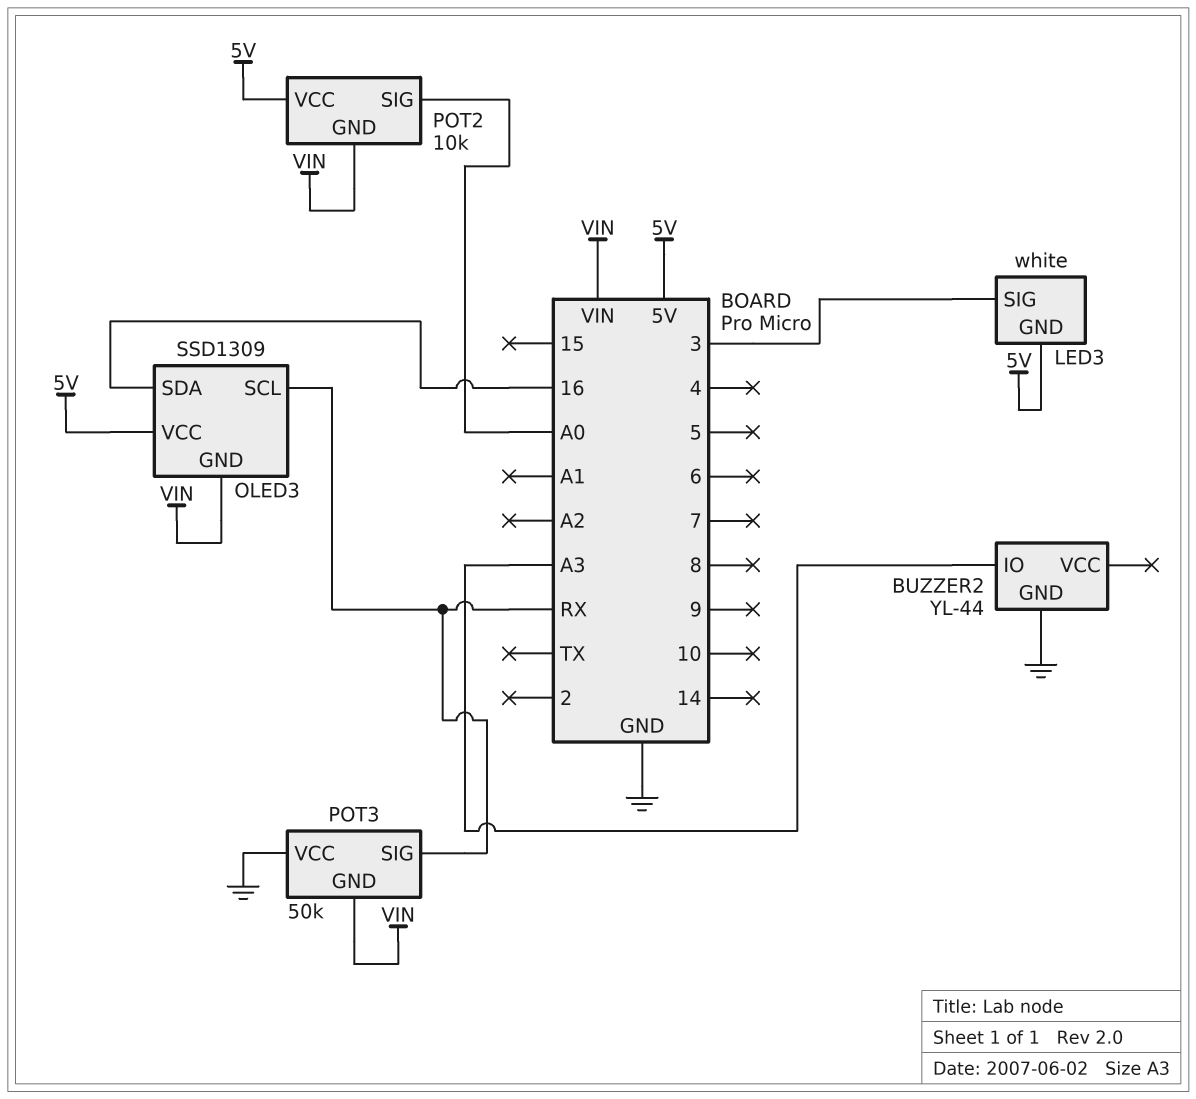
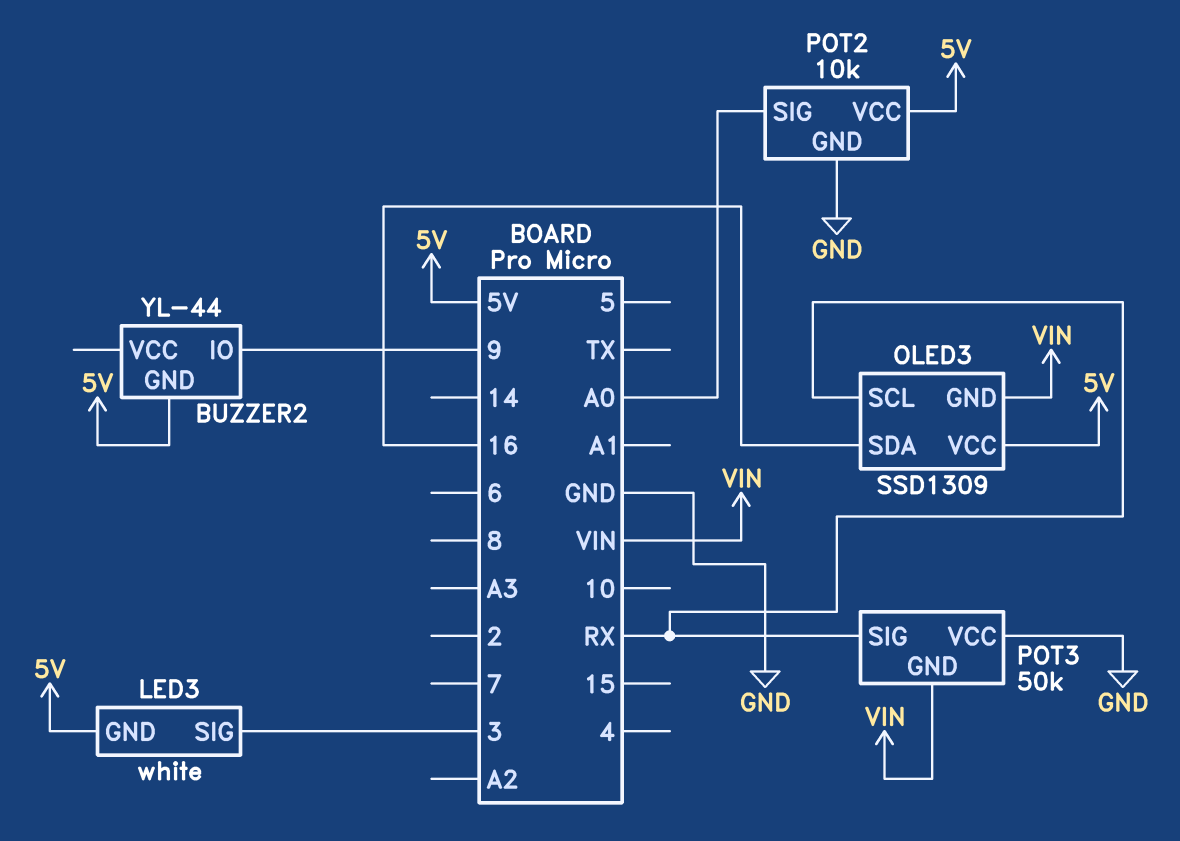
BUZZER2 pin GND: GND -> 5V
BUZZER2 pin IO: A3 -> 9
POT2 pin GND: VIN -> GND

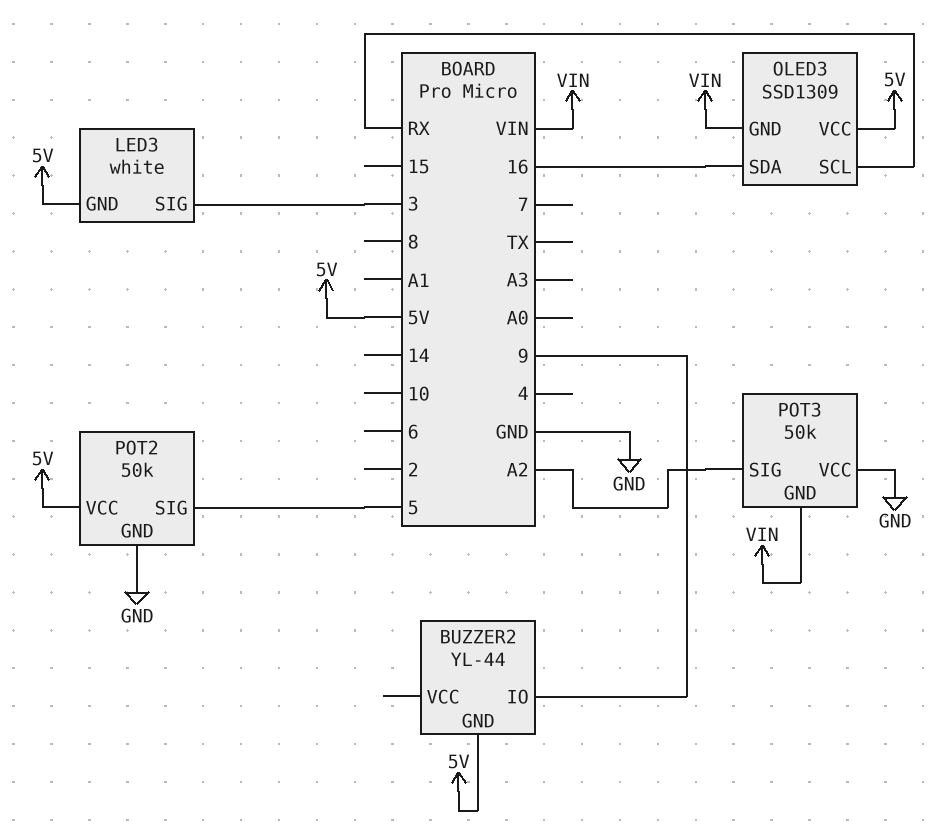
POT2: 10k -> 50k
POT2 pin SIG: A0 -> 5
POT3 pin SIG: RX -> A2

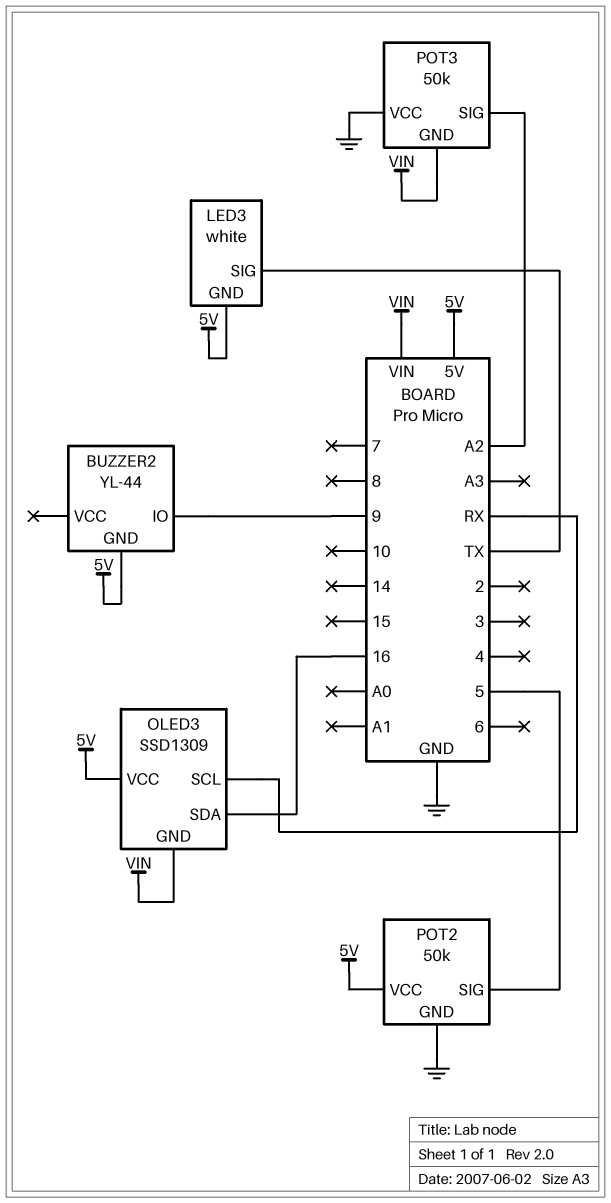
LED3 pin SIG: 3 -> TX

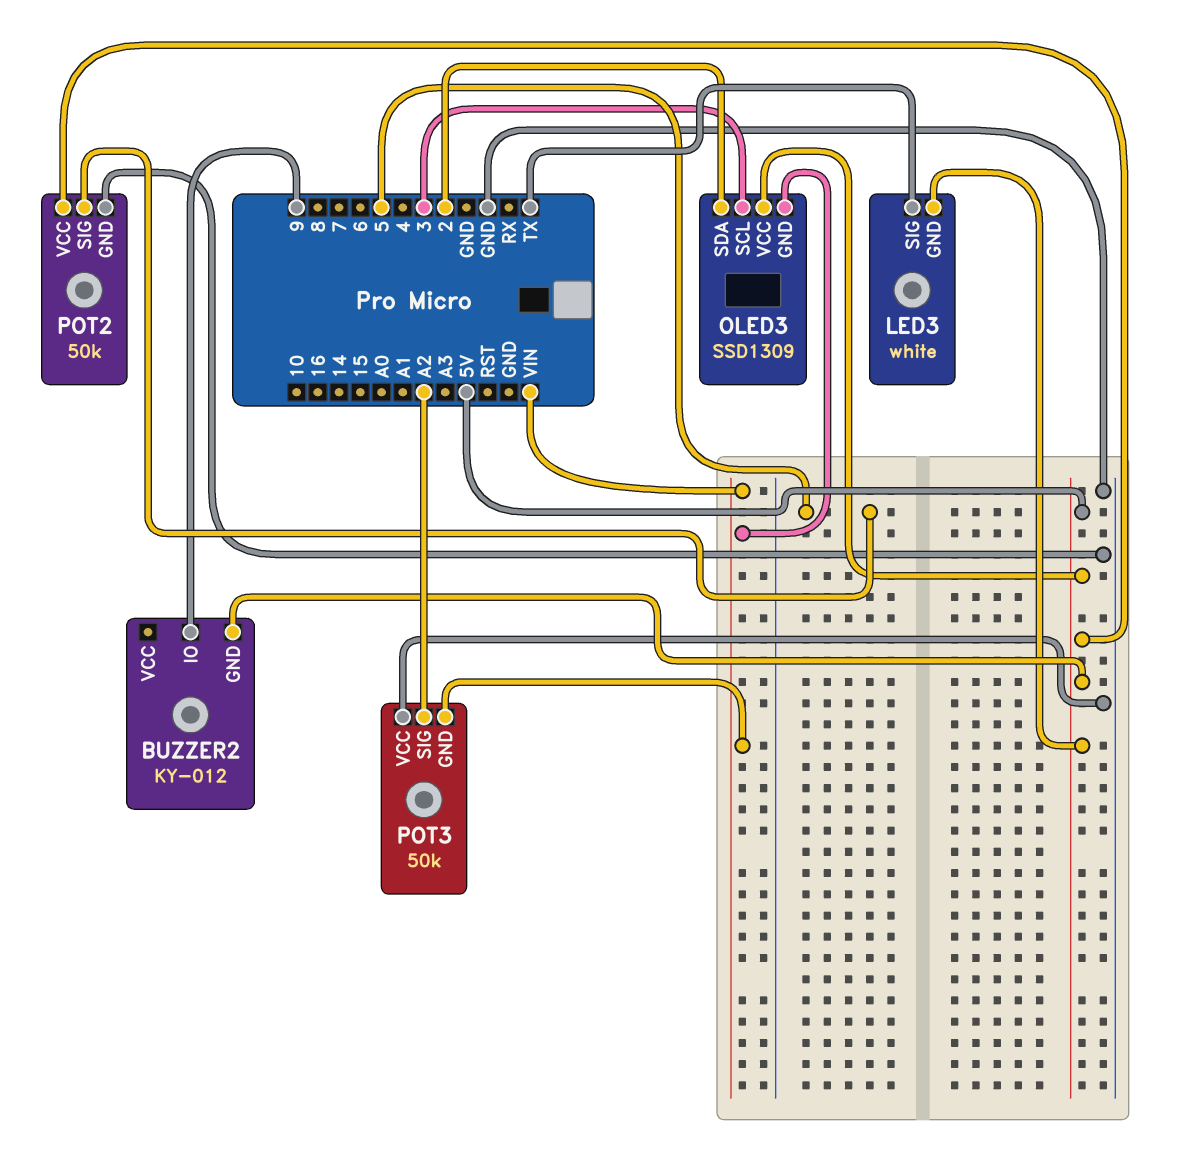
BUZZER2: YL-44 -> KY-012
OLED3 pin SCL: RX -> 3
OLED3 pin SDA: 16 -> 2

